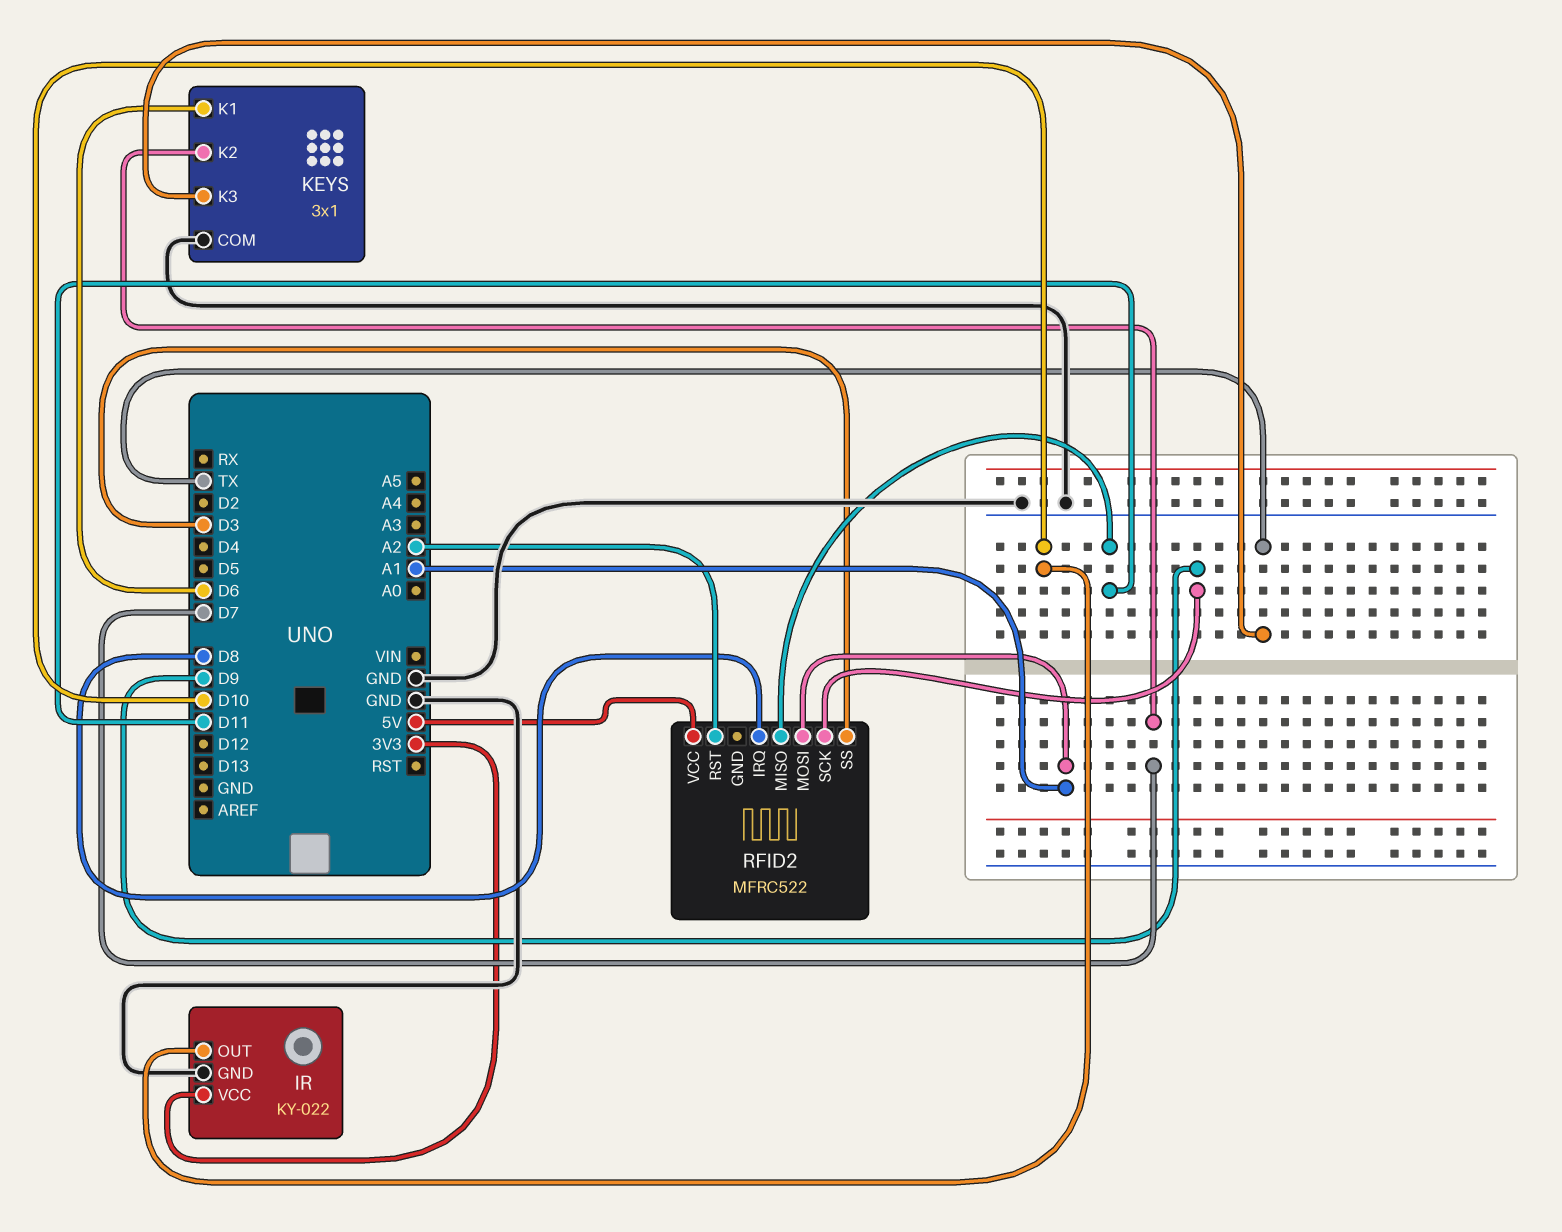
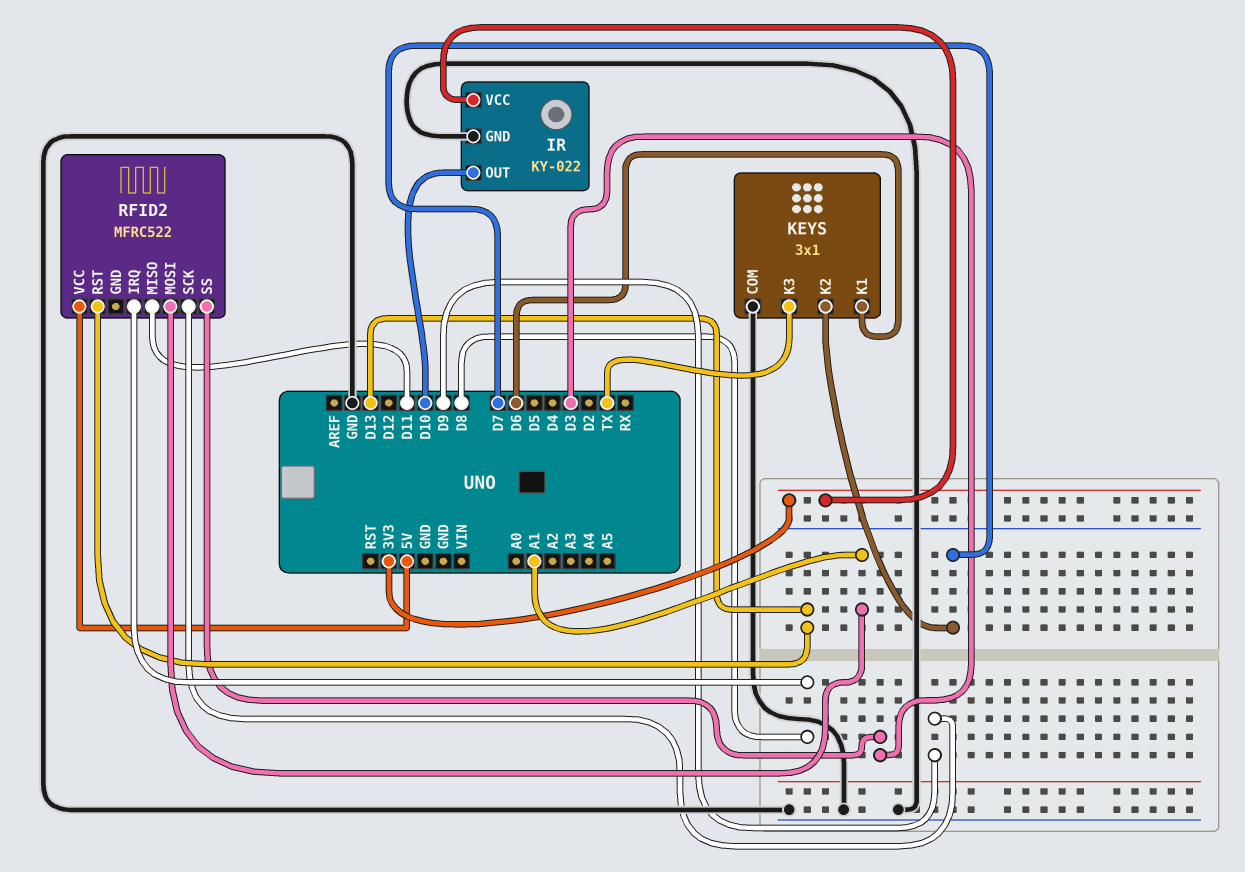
RFID2 pin RST: A2 -> D13

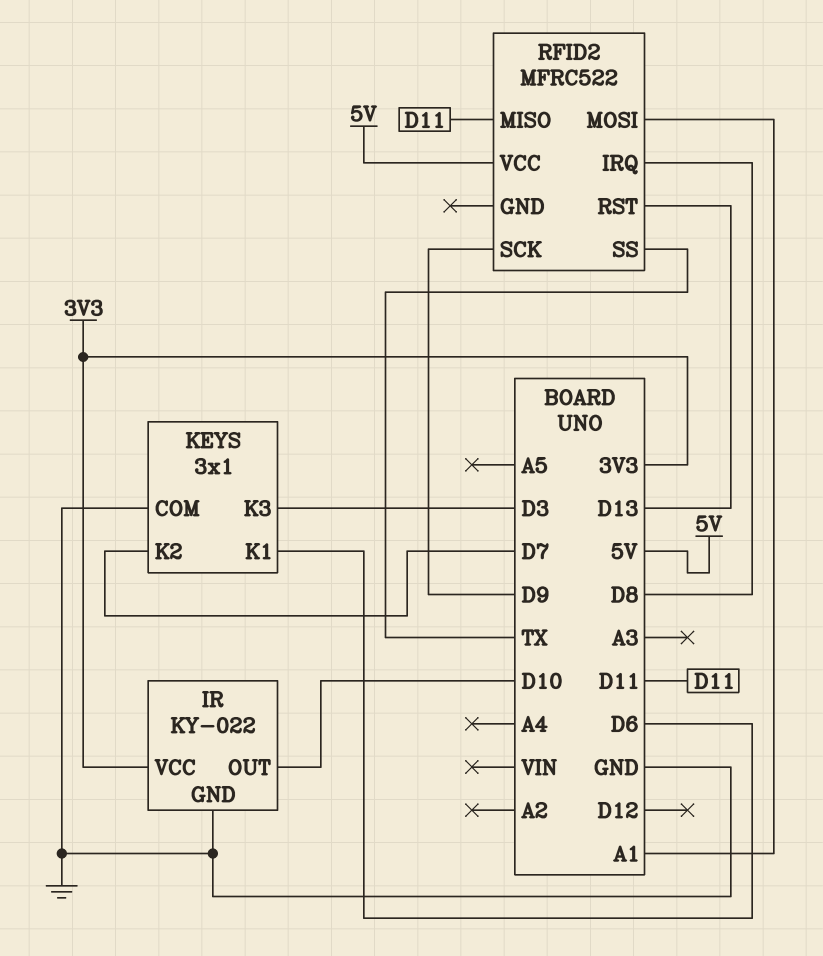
KEYS pin K3: TX -> D3
RFID2 pin SS: D3 -> TX

